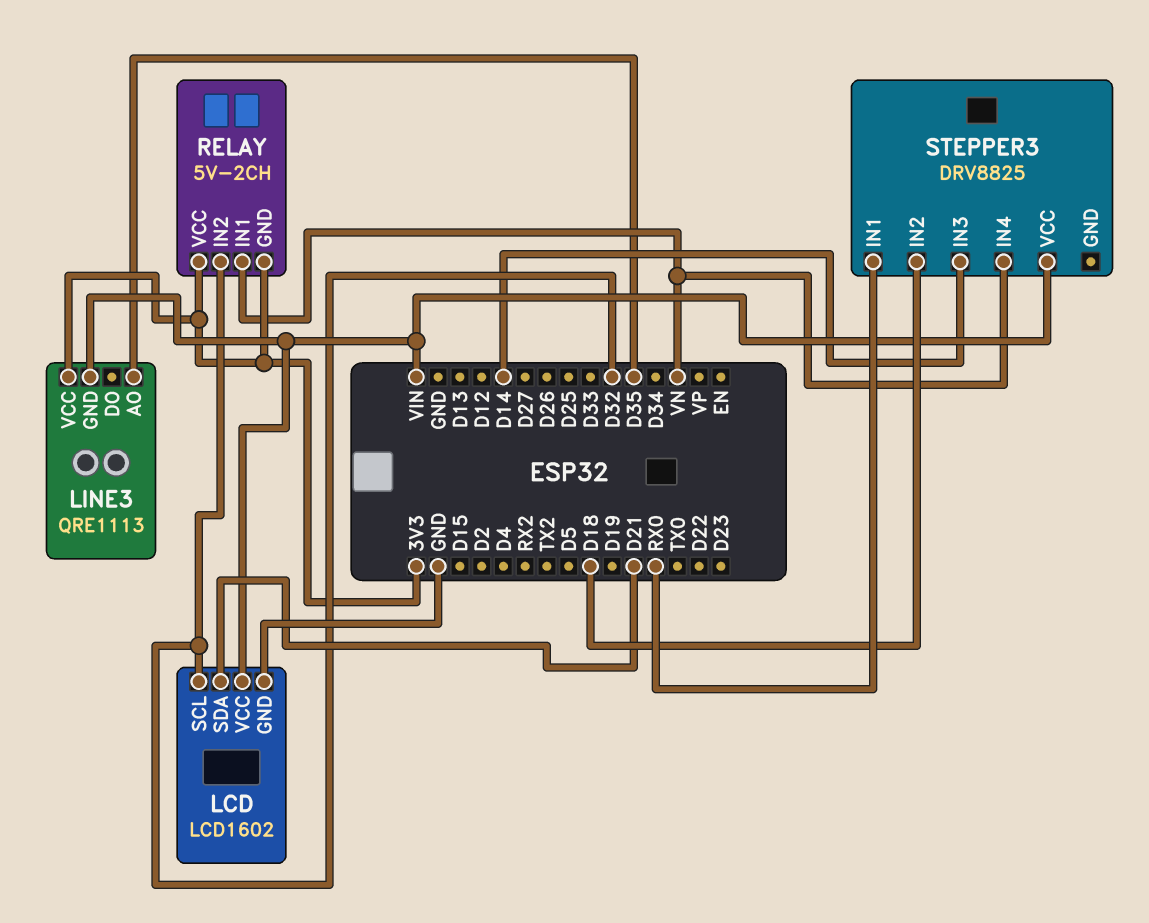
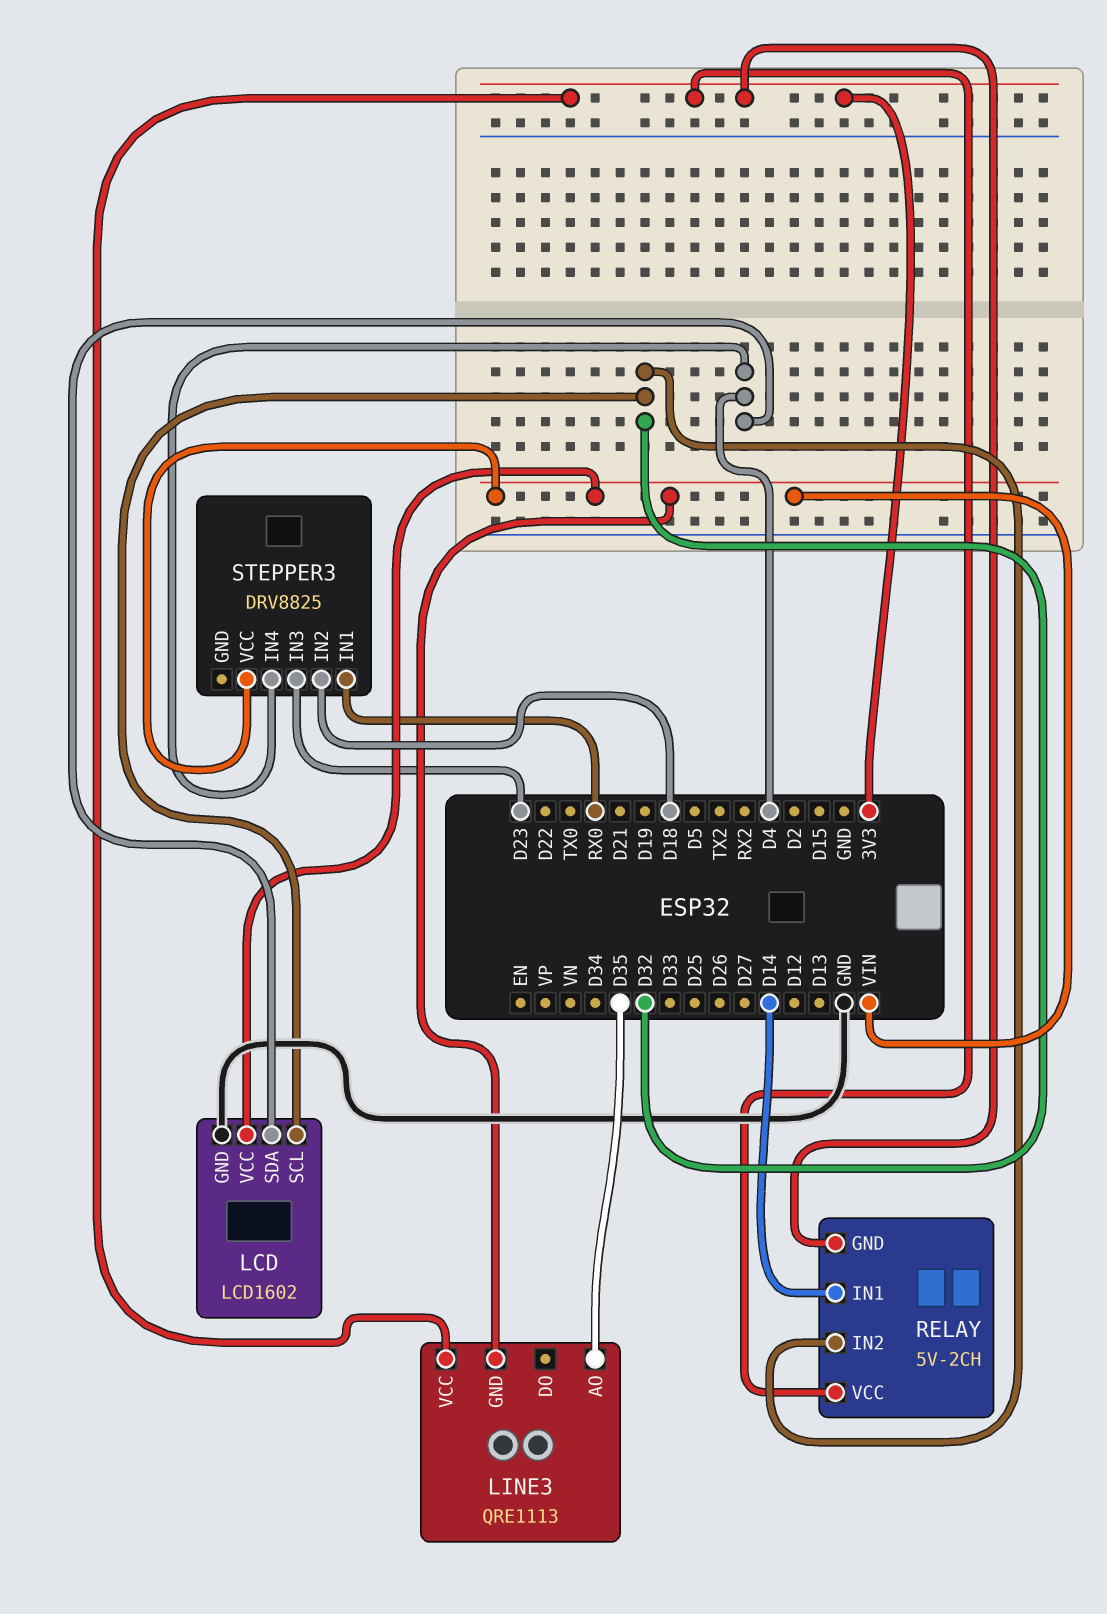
LCD pin SDA: D21 -> D4
RELAY pin IN1: VN -> D14
STEPPER3 pin IN3: D14 -> D23
STEPPER3 pin IN4: VN -> D4

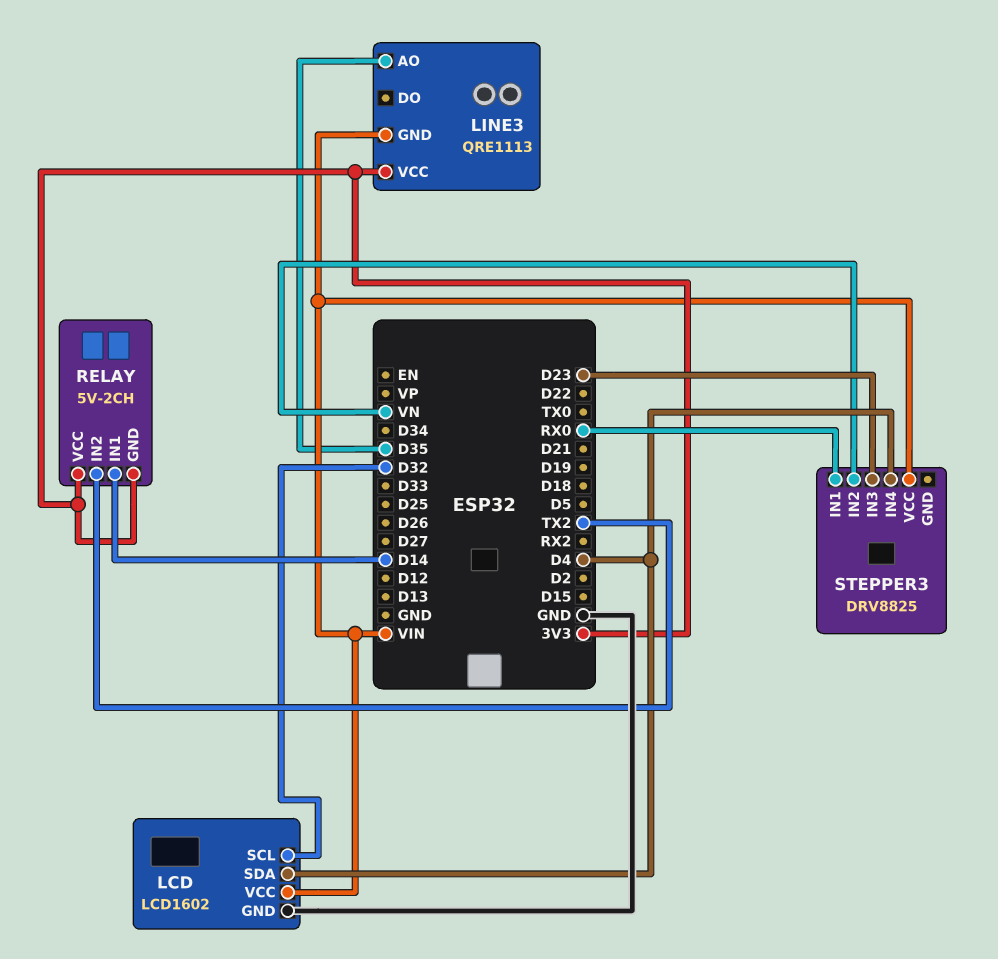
RELAY pin IN2: D32 -> TX2
STEPPER3 pin IN2: D18 -> VN

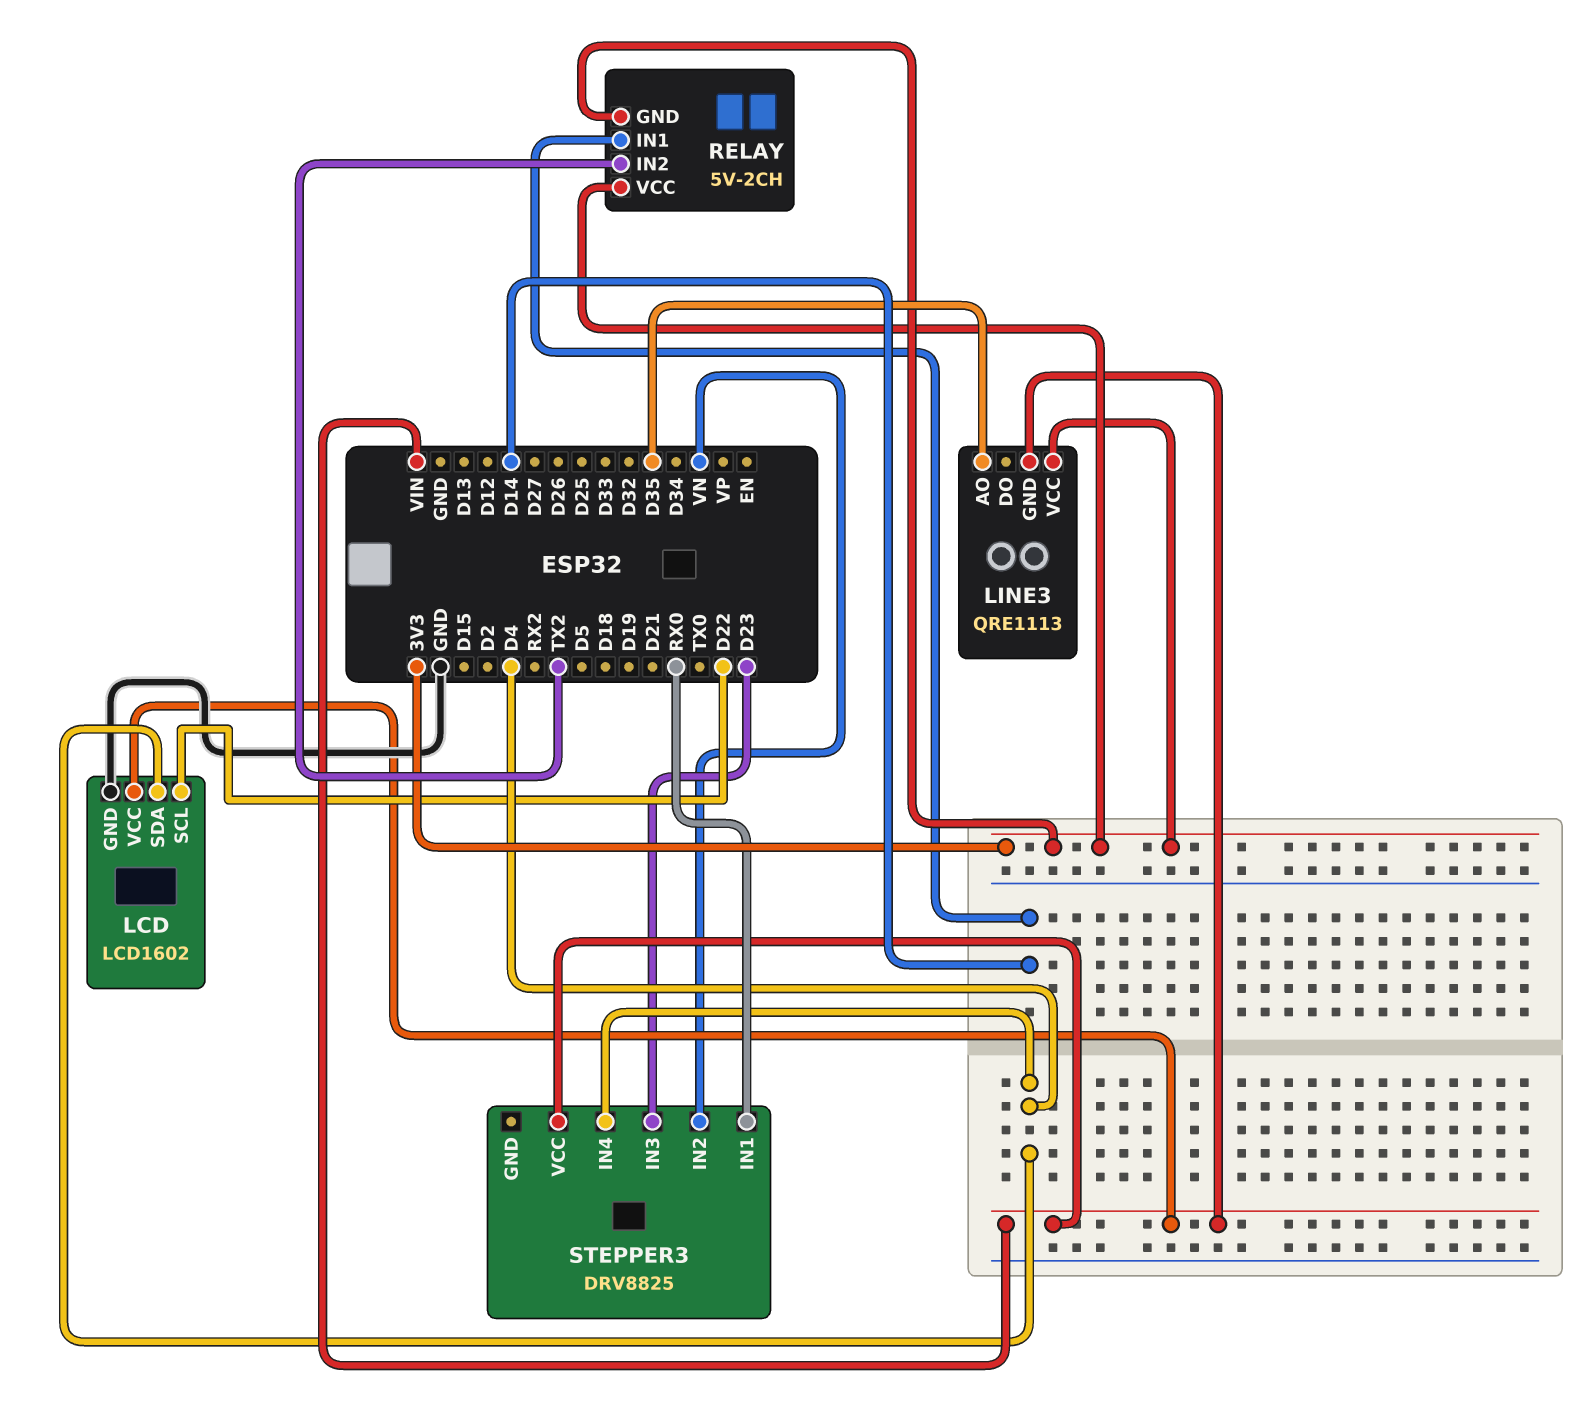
LCD pin SCL: D32 -> D22

